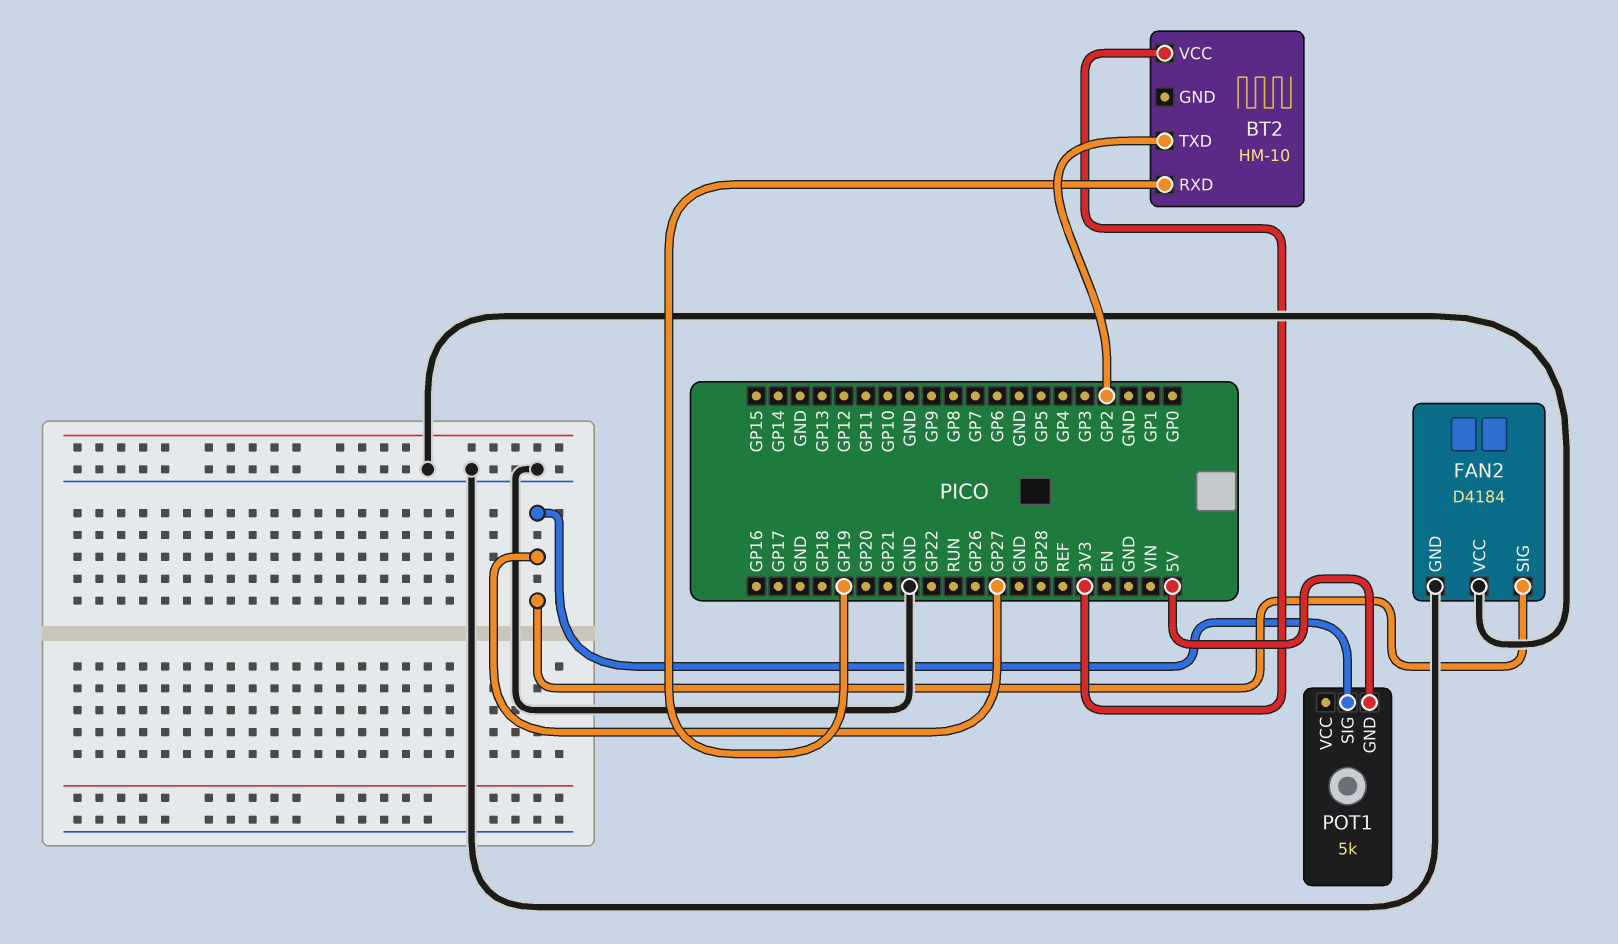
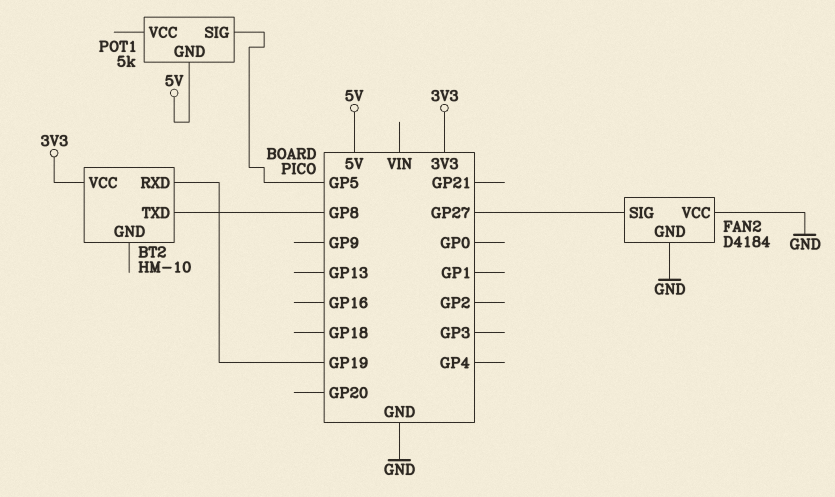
BT2 pin TXD: GP2 -> GP8
POT1 pin SIG: GP27 -> GP5

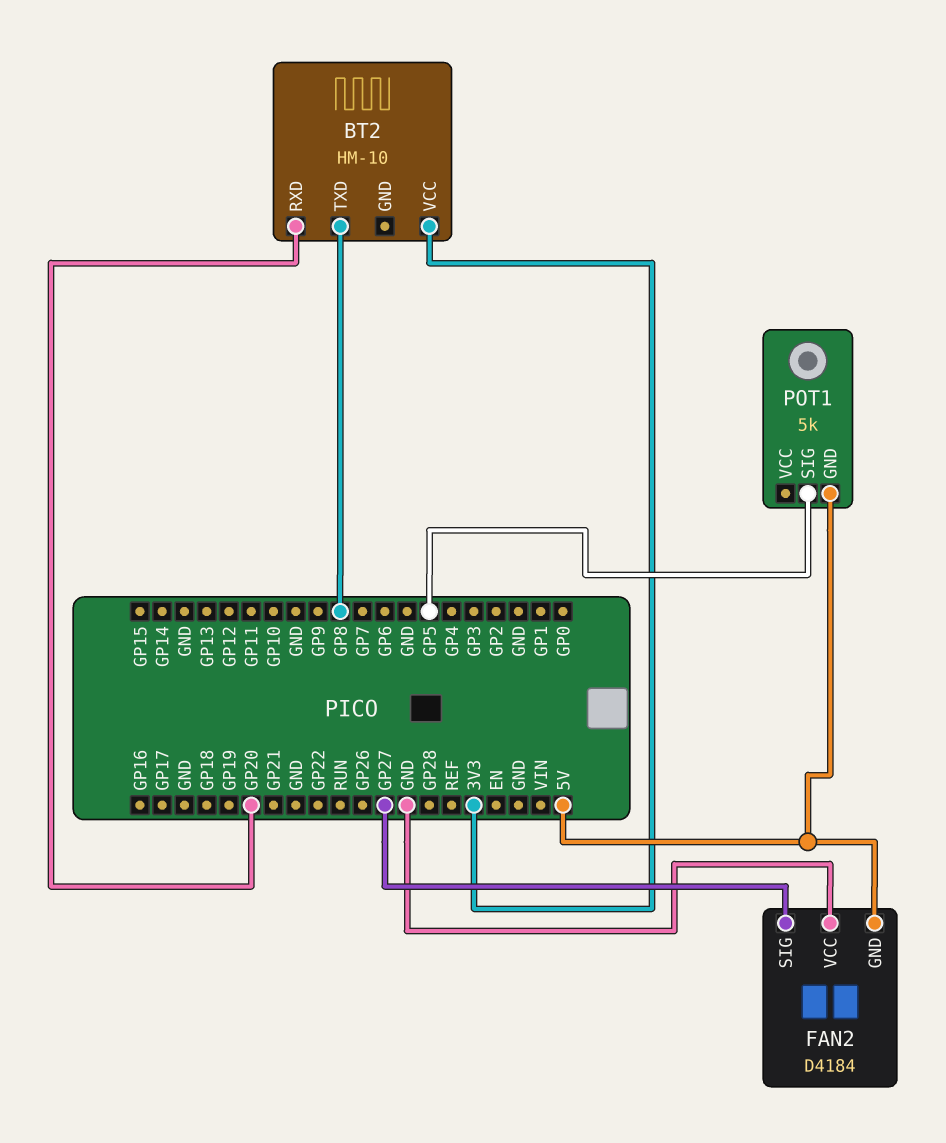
BT2 pin RXD: GP19 -> GP20
FAN2 pin GND: GND -> 5V

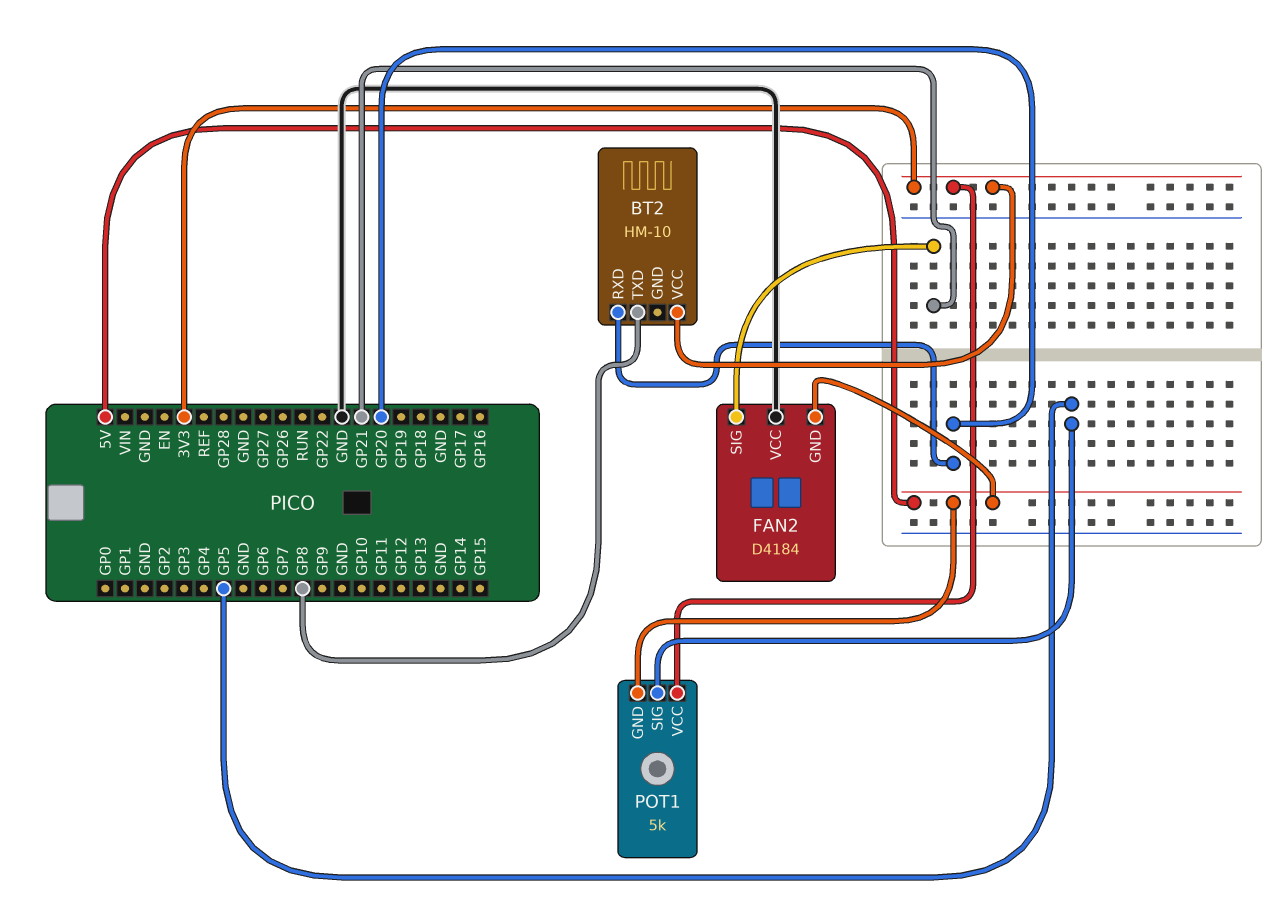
FAN2 pin SIG: GP27 -> GP21
POT1 pin VCC: none -> 3V3

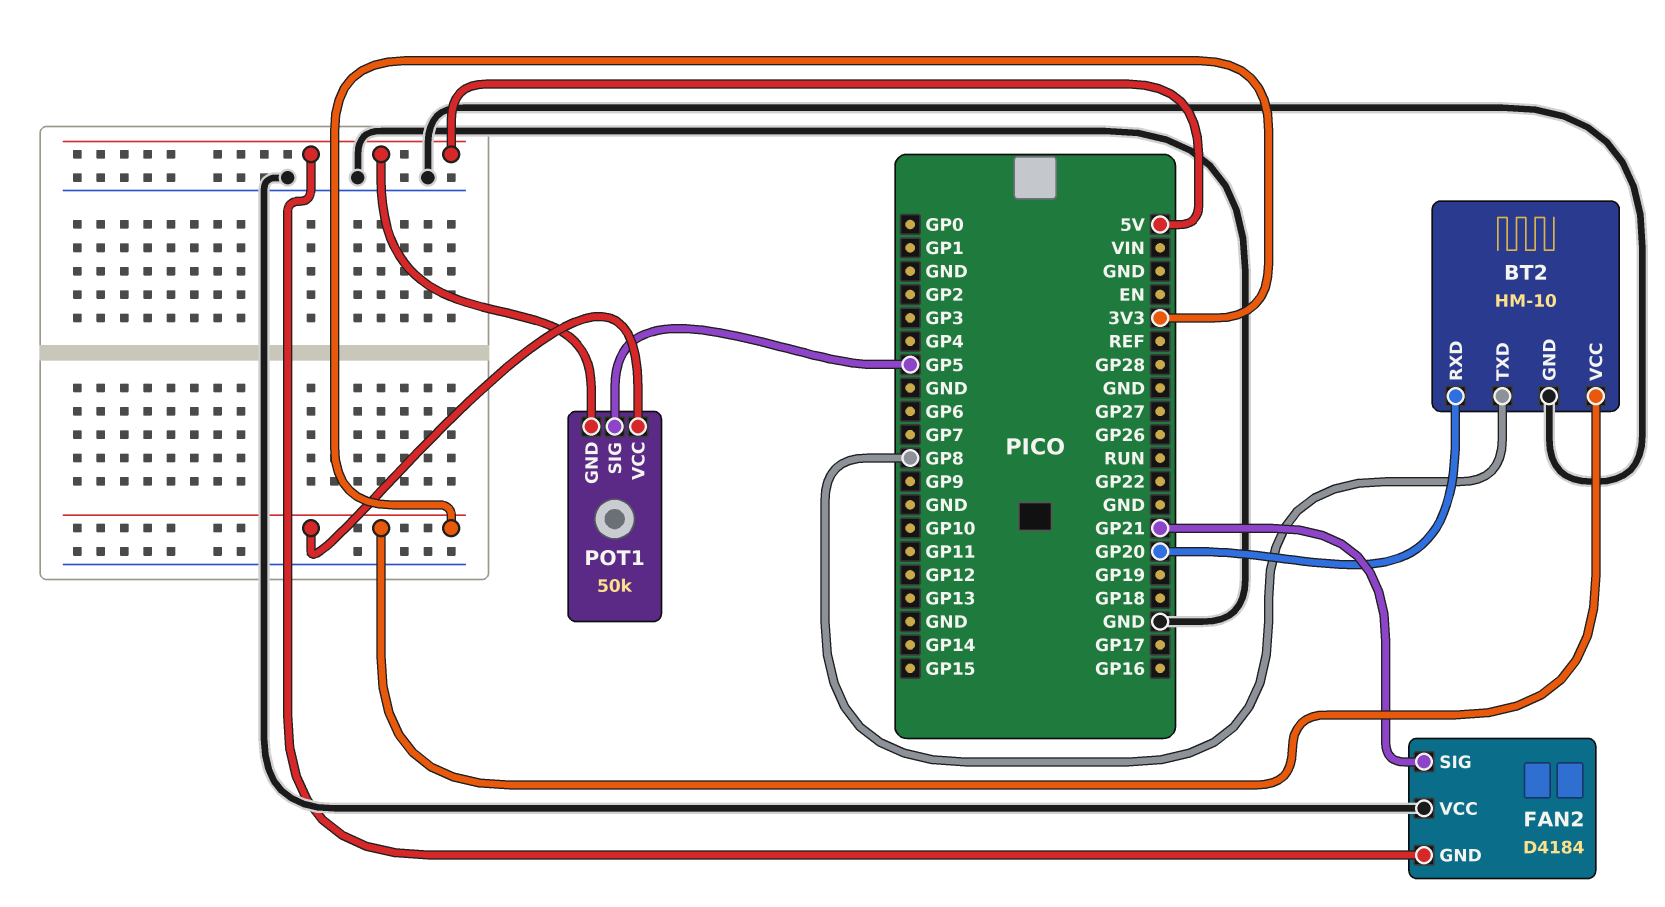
BT2 pin GND: none -> GND
POT1: 5k -> 50k

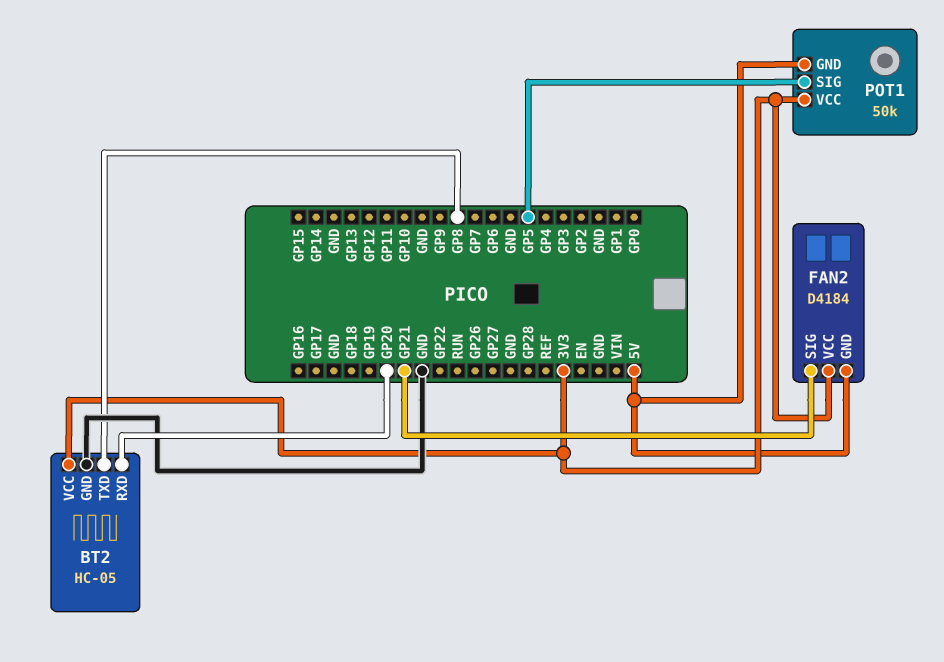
BT2: HM-10 -> HC-05
FAN2 pin VCC: GND -> 3V3

